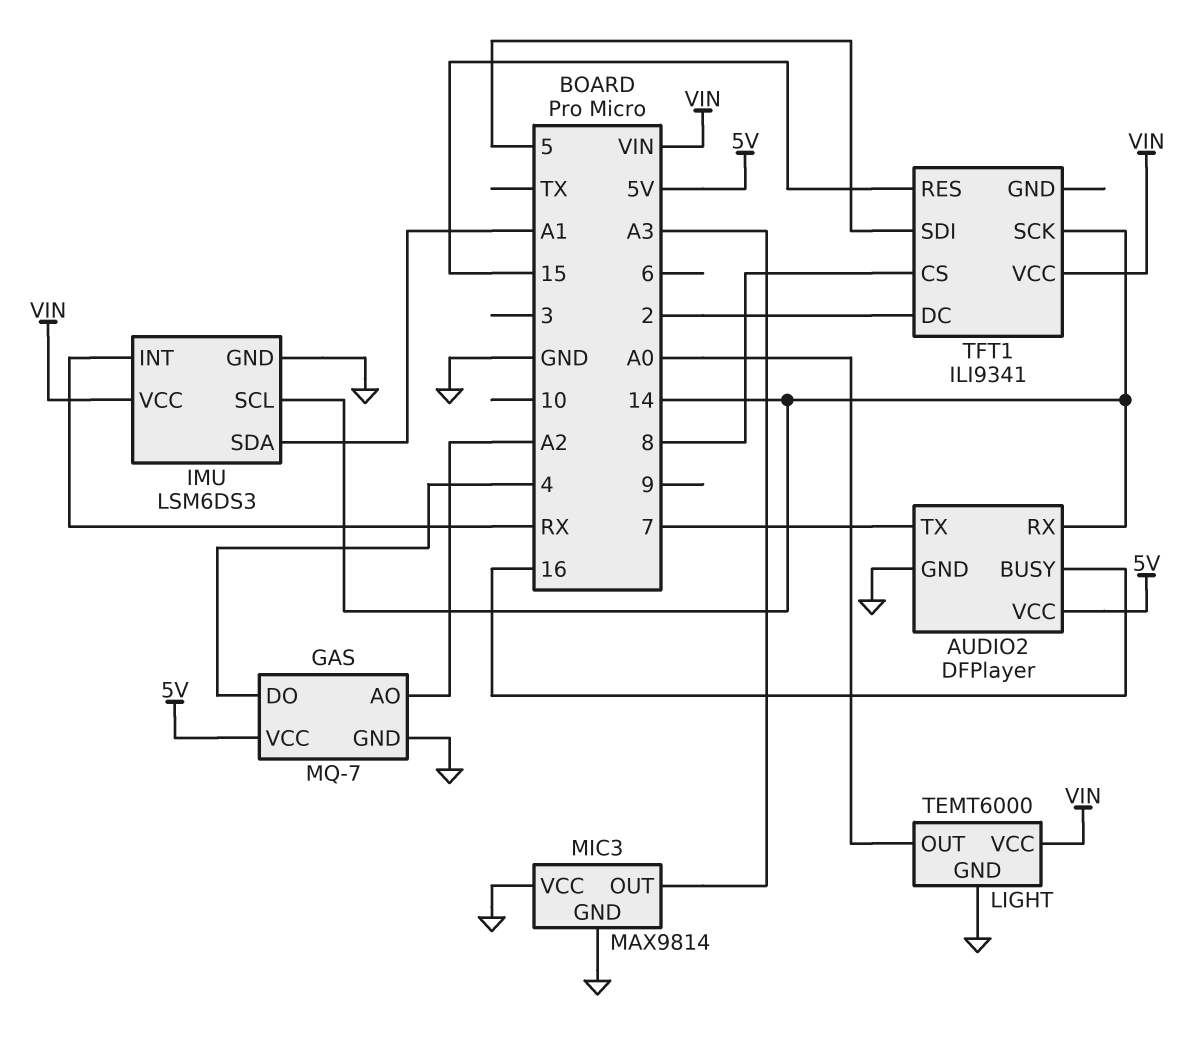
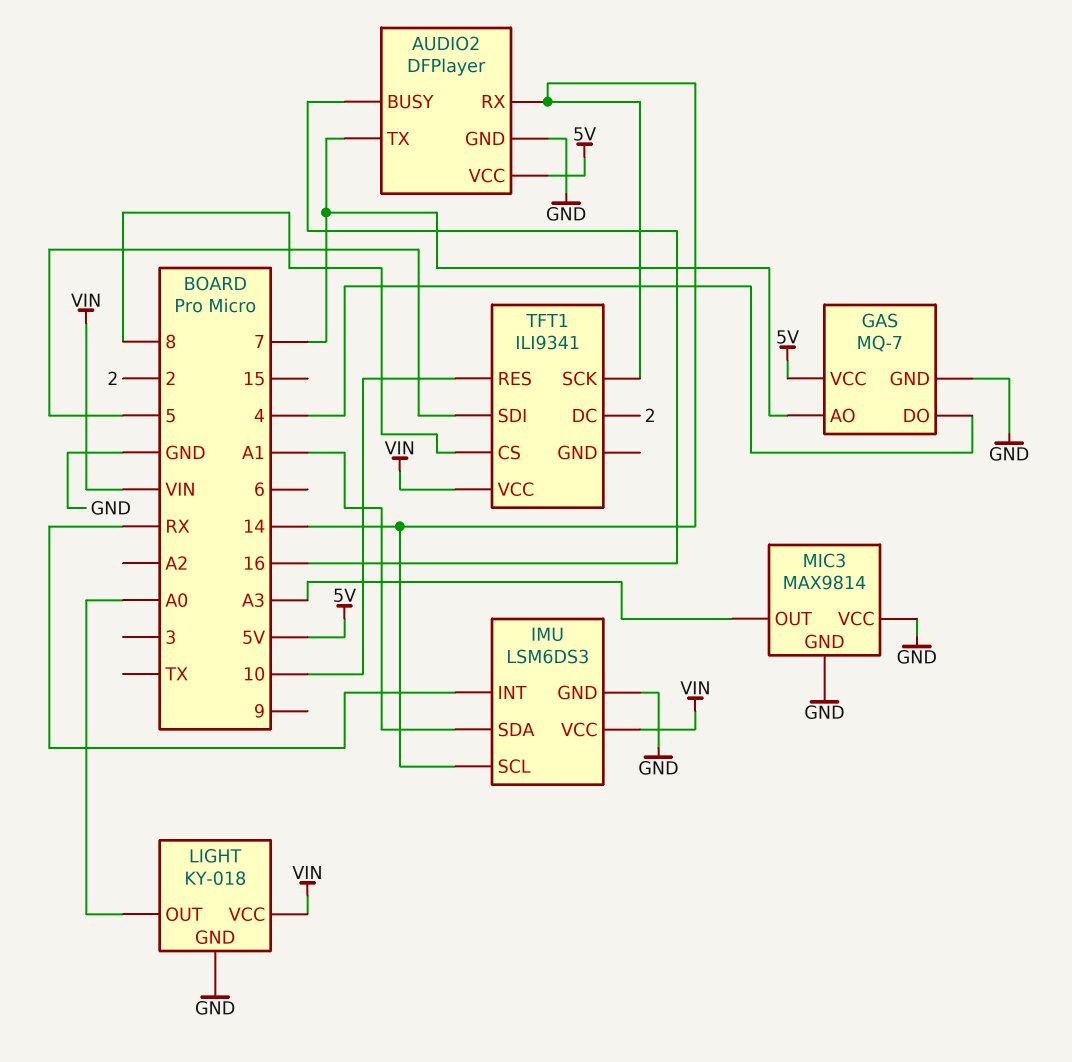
GAS pin AO: A2 -> 7
LIGHT: TEMT6000 -> KY-018
TFT1 pin RES: 15 -> 10

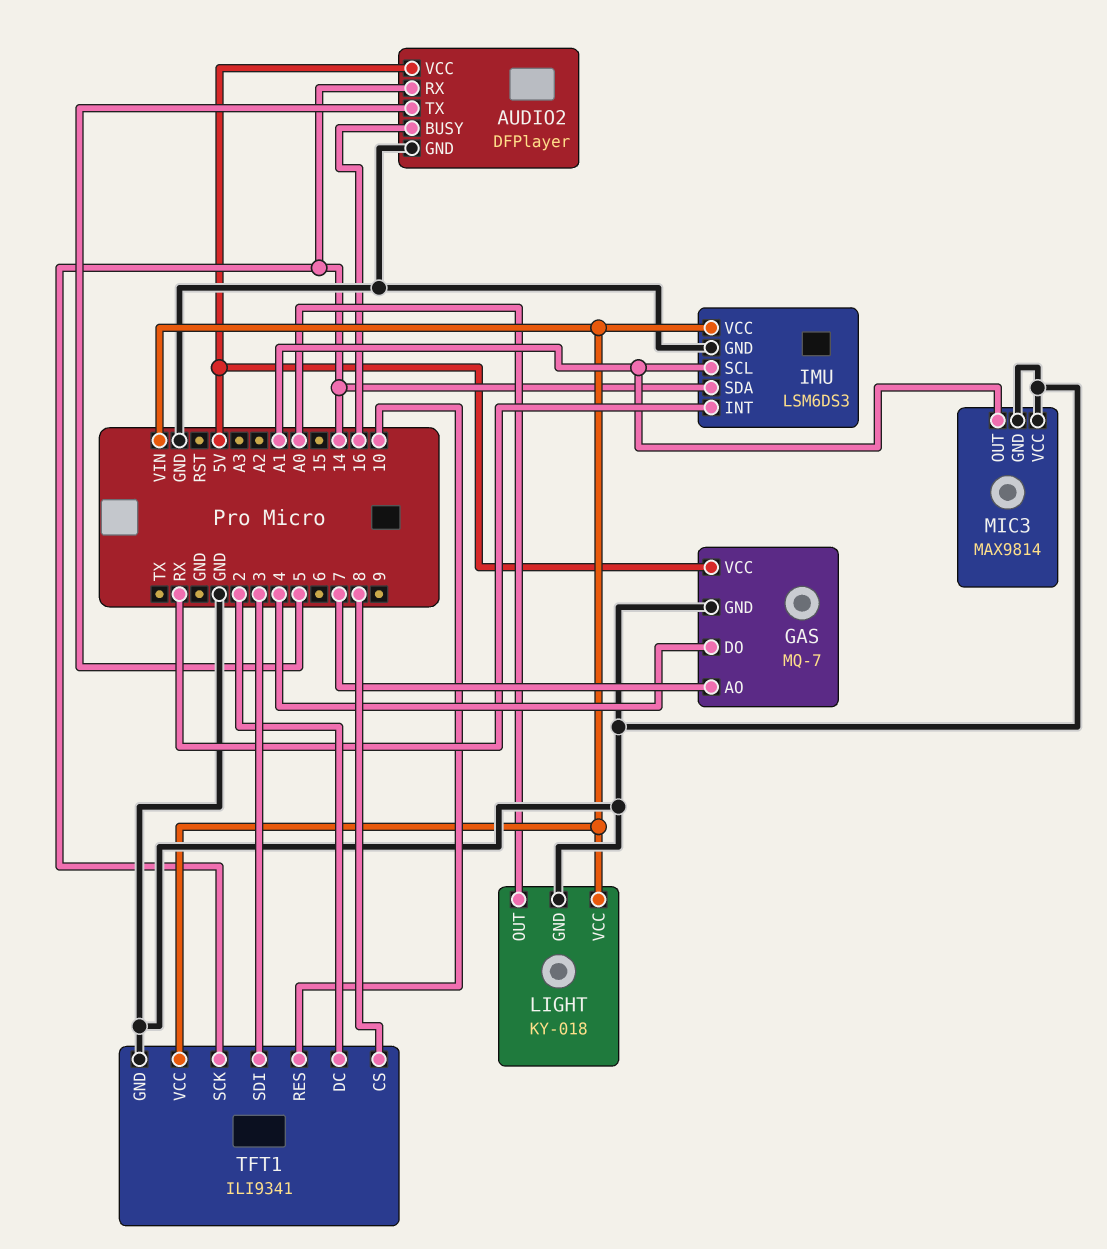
AUDIO2 pin TX: 7 -> 5
IMU pin SCL: 14 -> A1
IMU pin SDA: A1 -> 14
MIC3 pin OUT: A3 -> A1
TFT1 pin GND: none -> GND
TFT1 pin SDI: 5 -> 3

